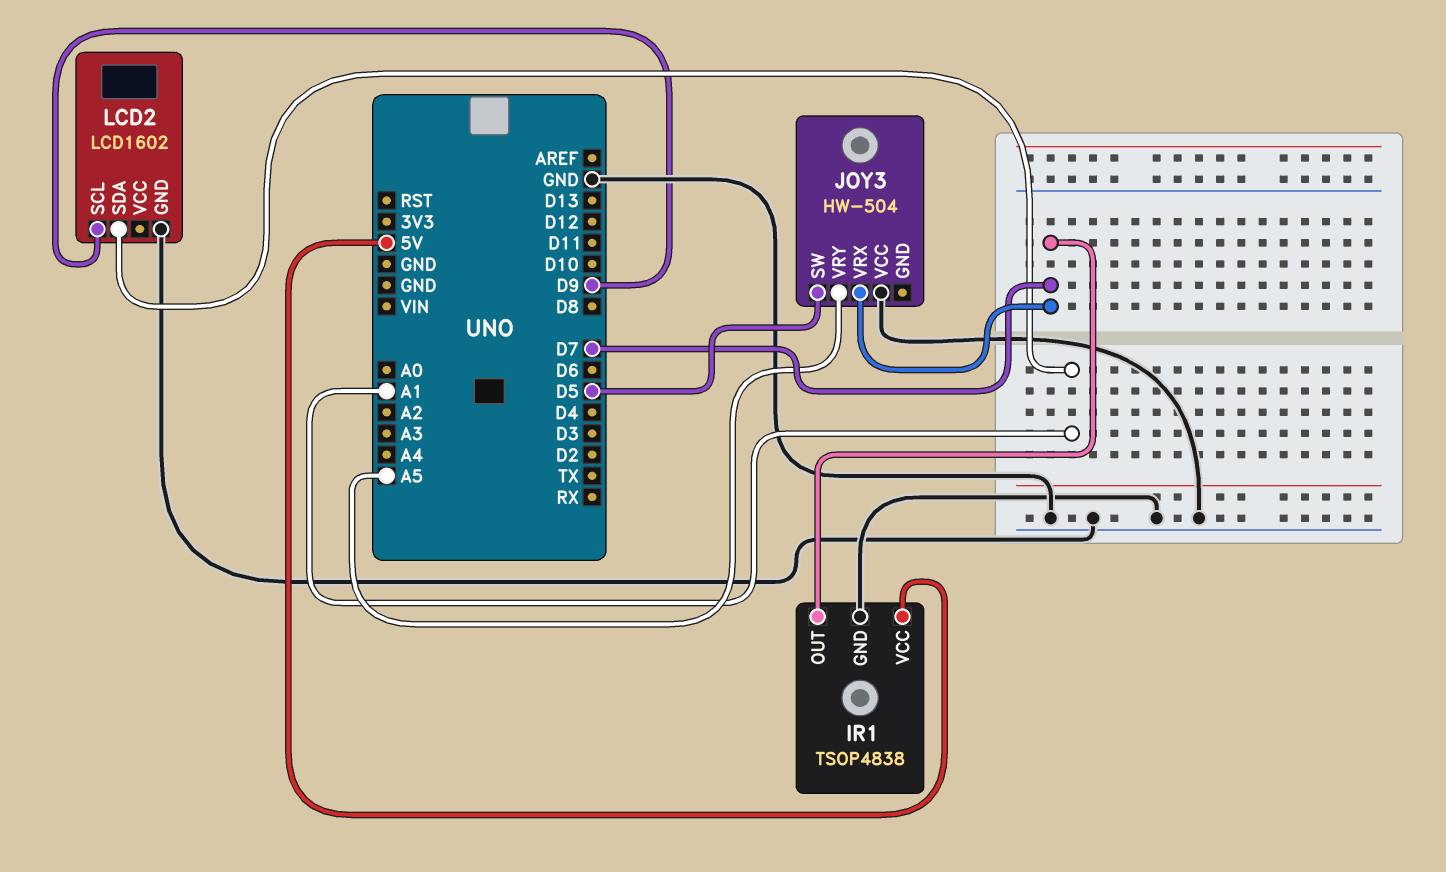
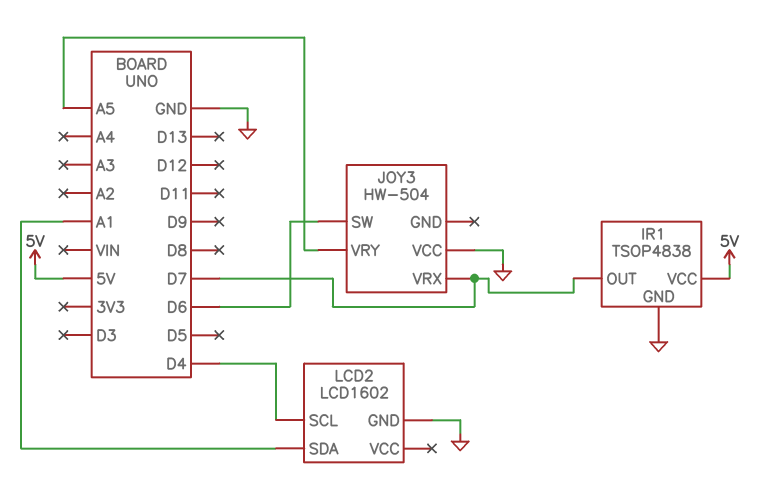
JOY3 pin SW: D5 -> D6
LCD2 pin SCL: D9 -> D4

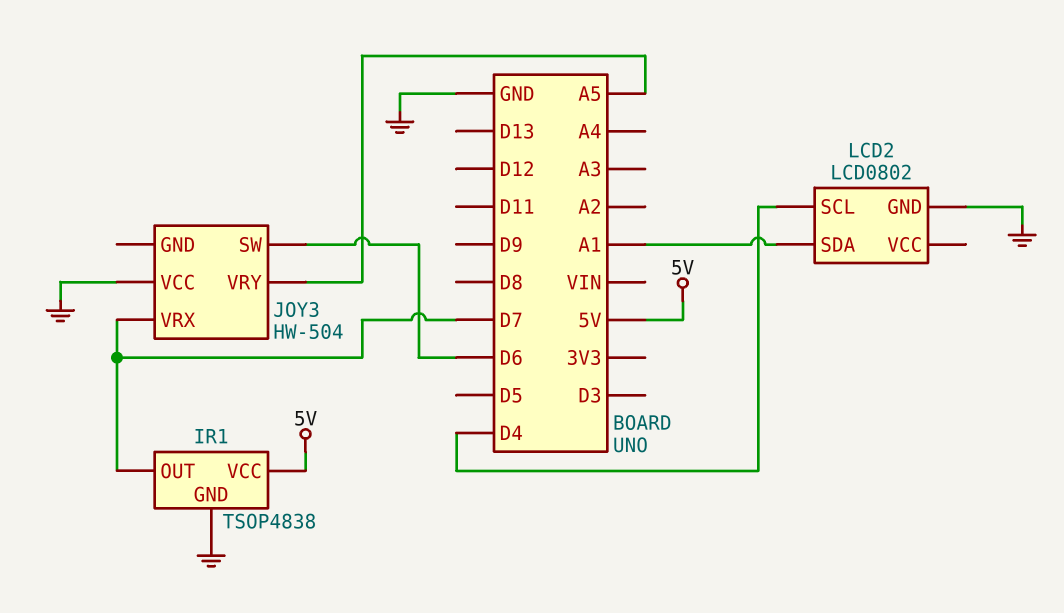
LCD2: LCD1602 -> LCD0802

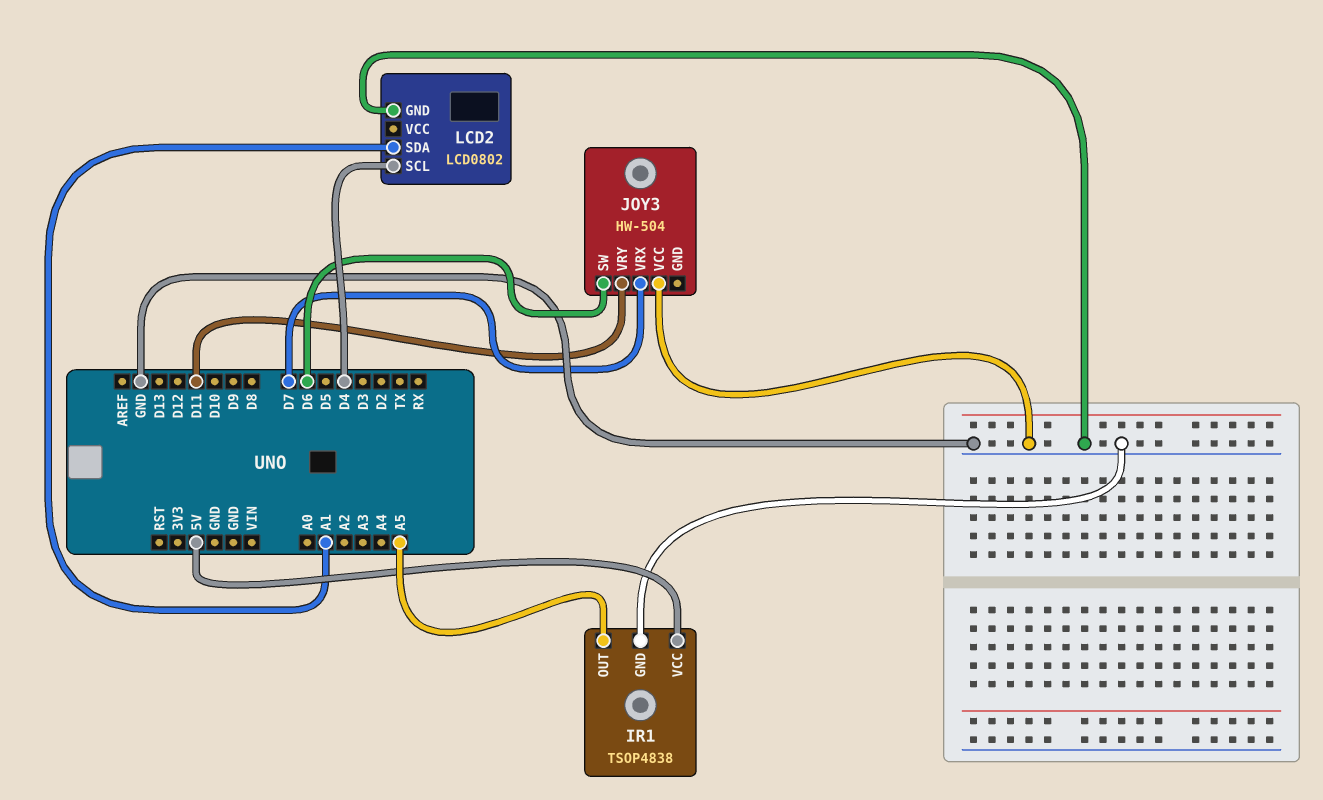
IR1 pin OUT: D7 -> A5
JOY3 pin VRY: A5 -> D11

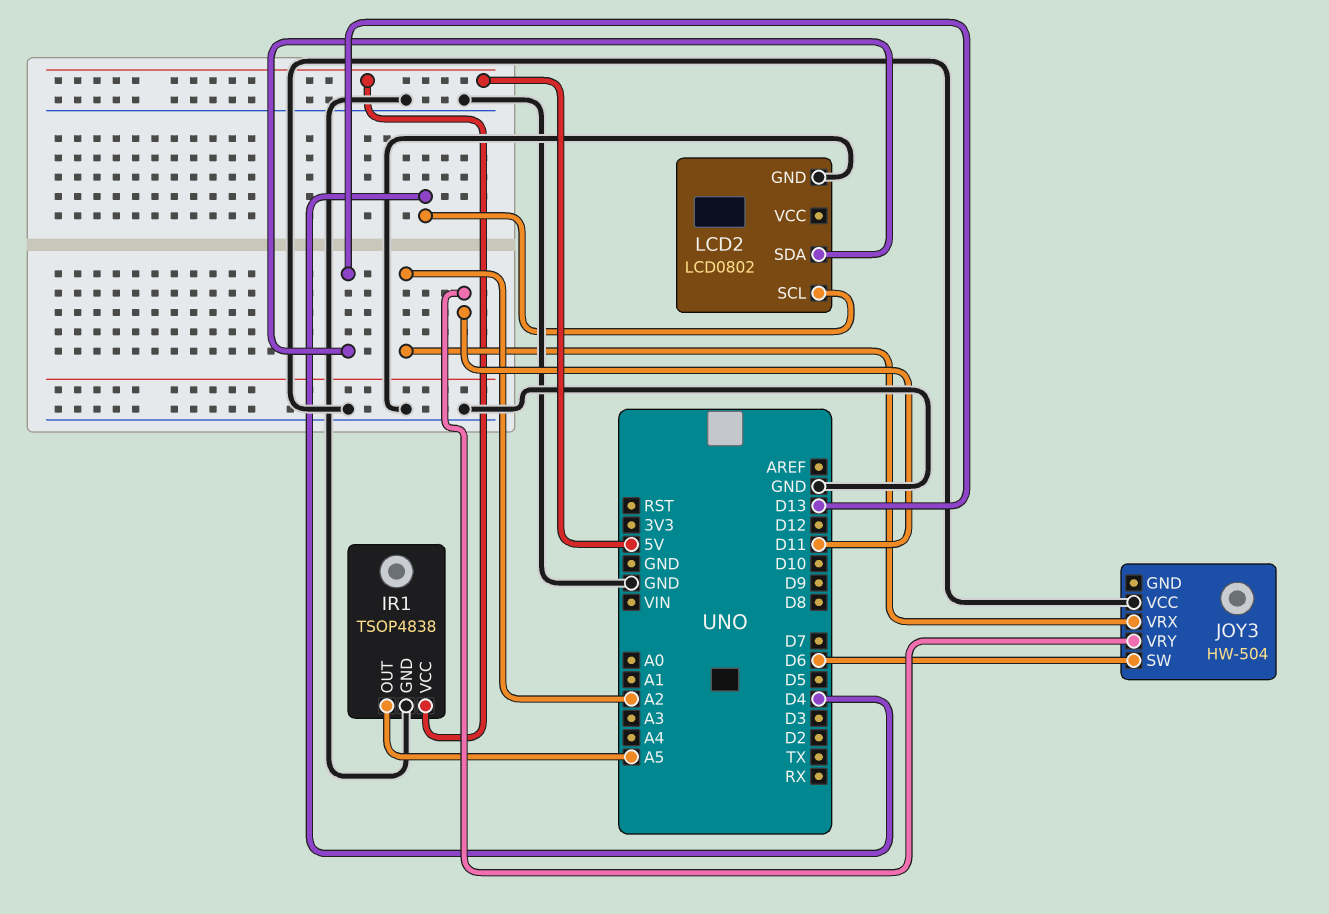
JOY3 pin VRX: D7 -> A2
LCD2 pin SDA: A1 -> D13

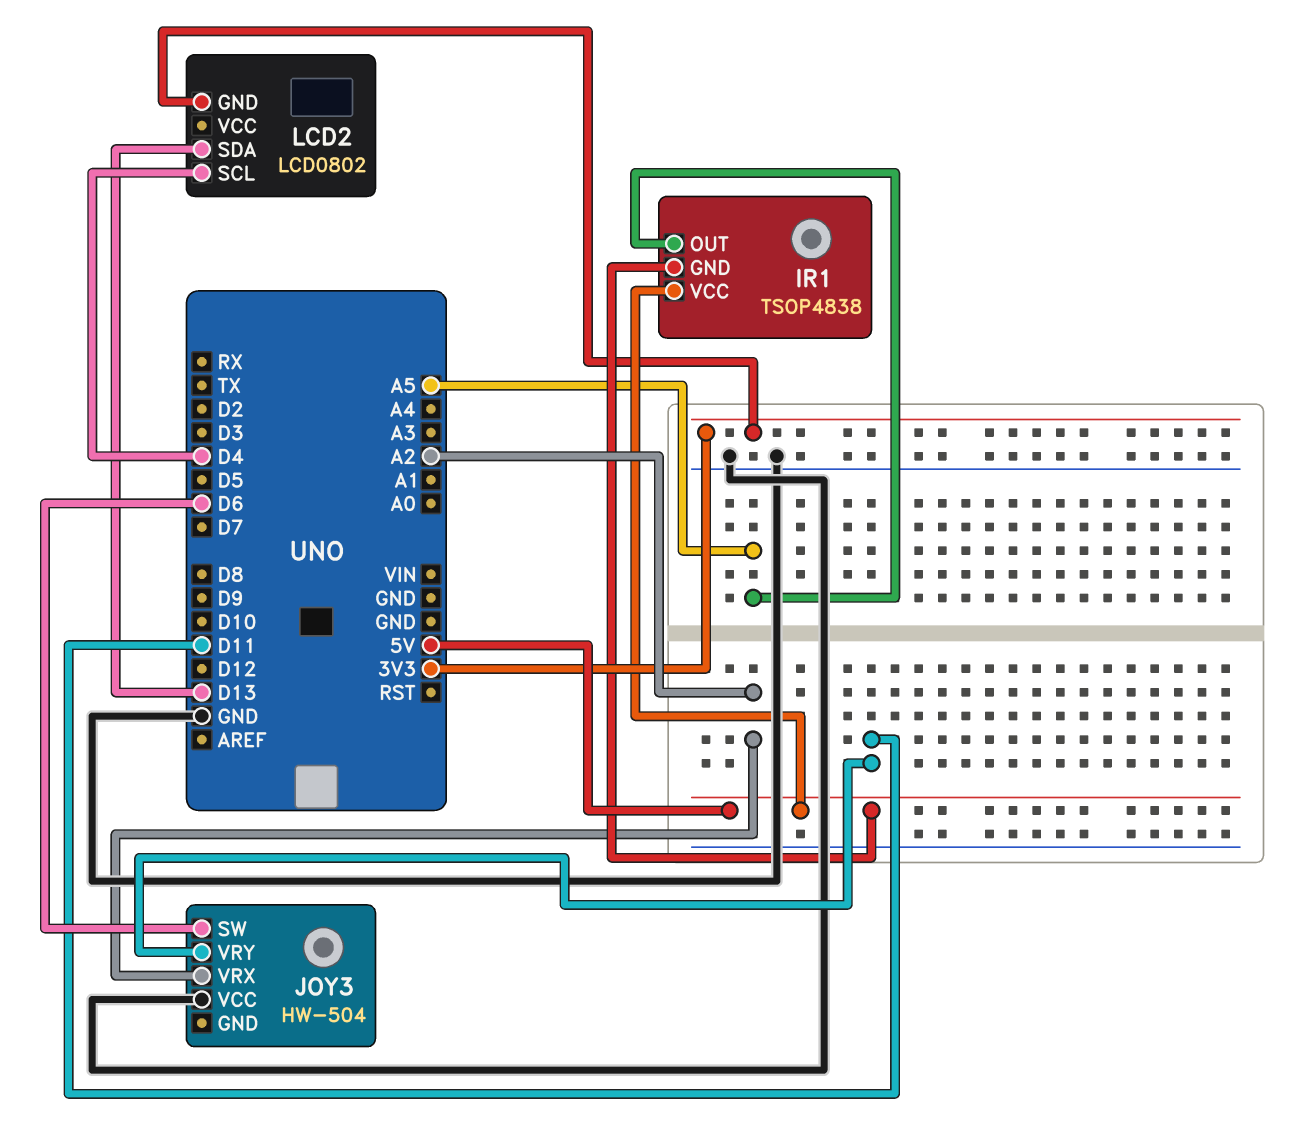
IR1 pin GND: GND -> 5V
LCD2 pin GND: GND -> 3V3

